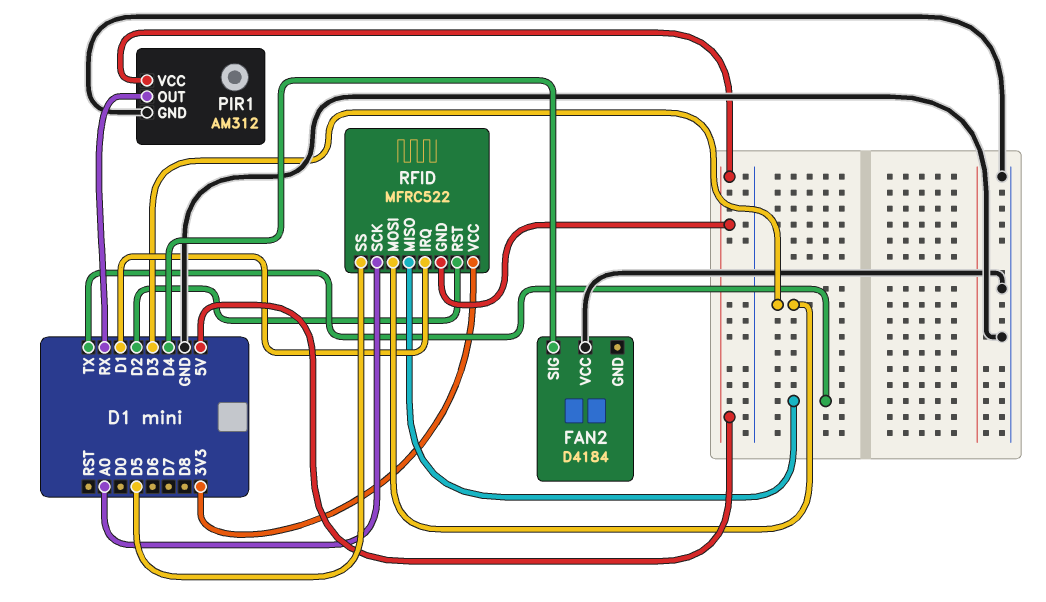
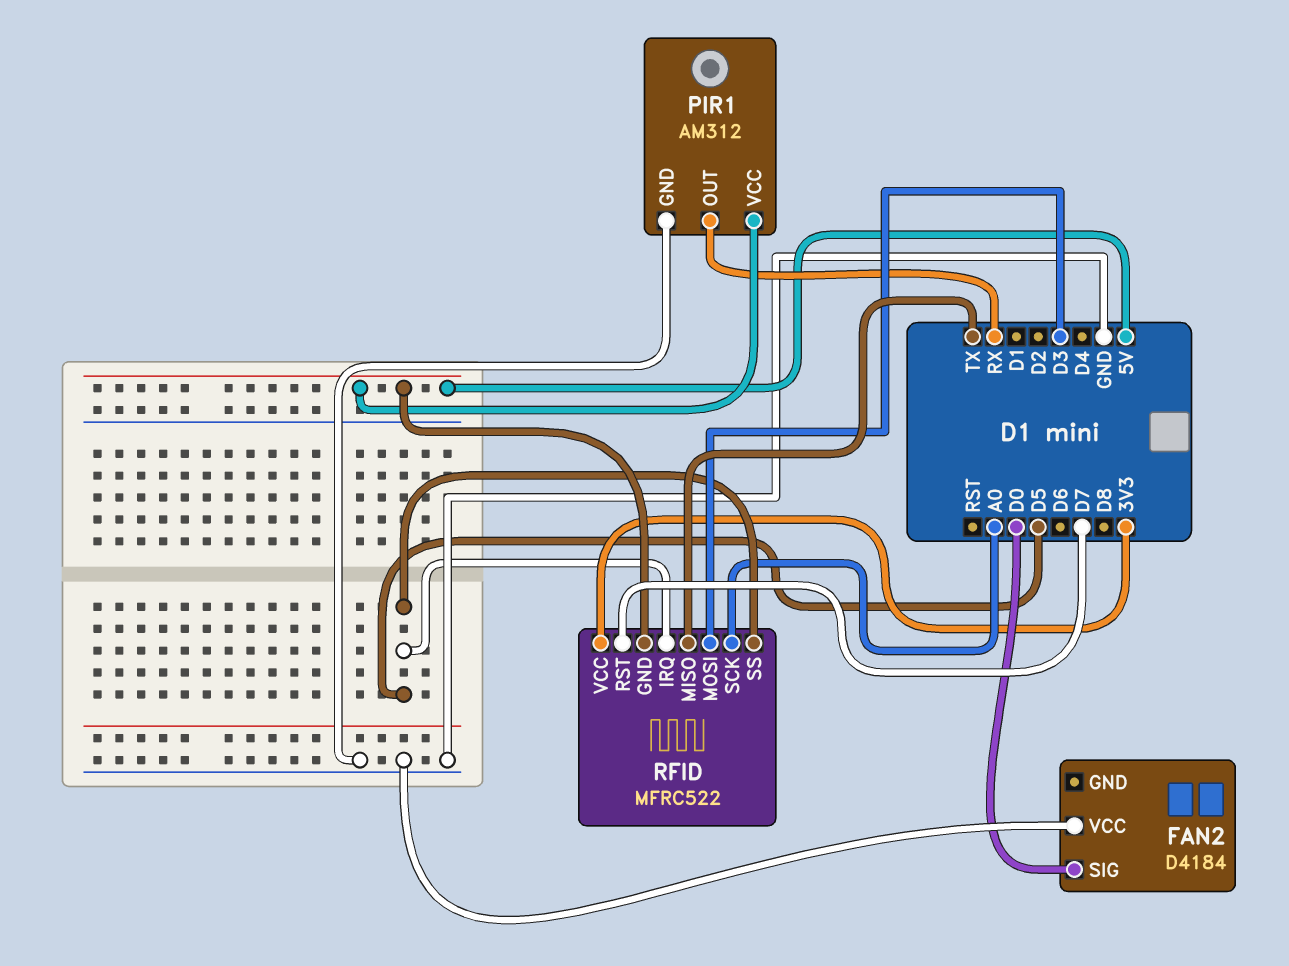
FAN2 pin SIG: D4 -> D0
RFID pin IRQ: D1 -> D5
RFID pin RST: D2 -> D7

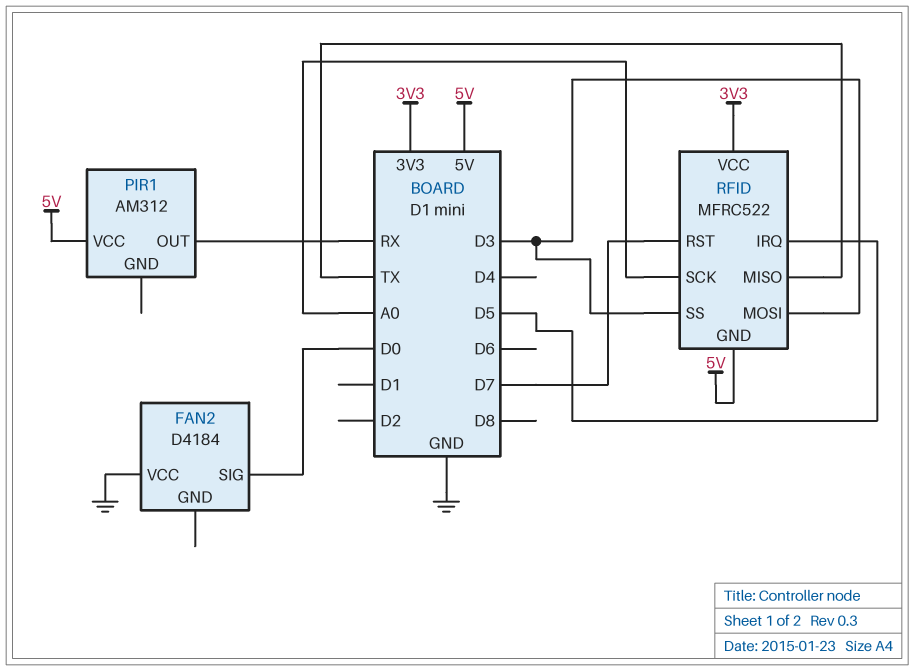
PIR1 pin GND: GND -> none
RFID pin SS: D5 -> D3

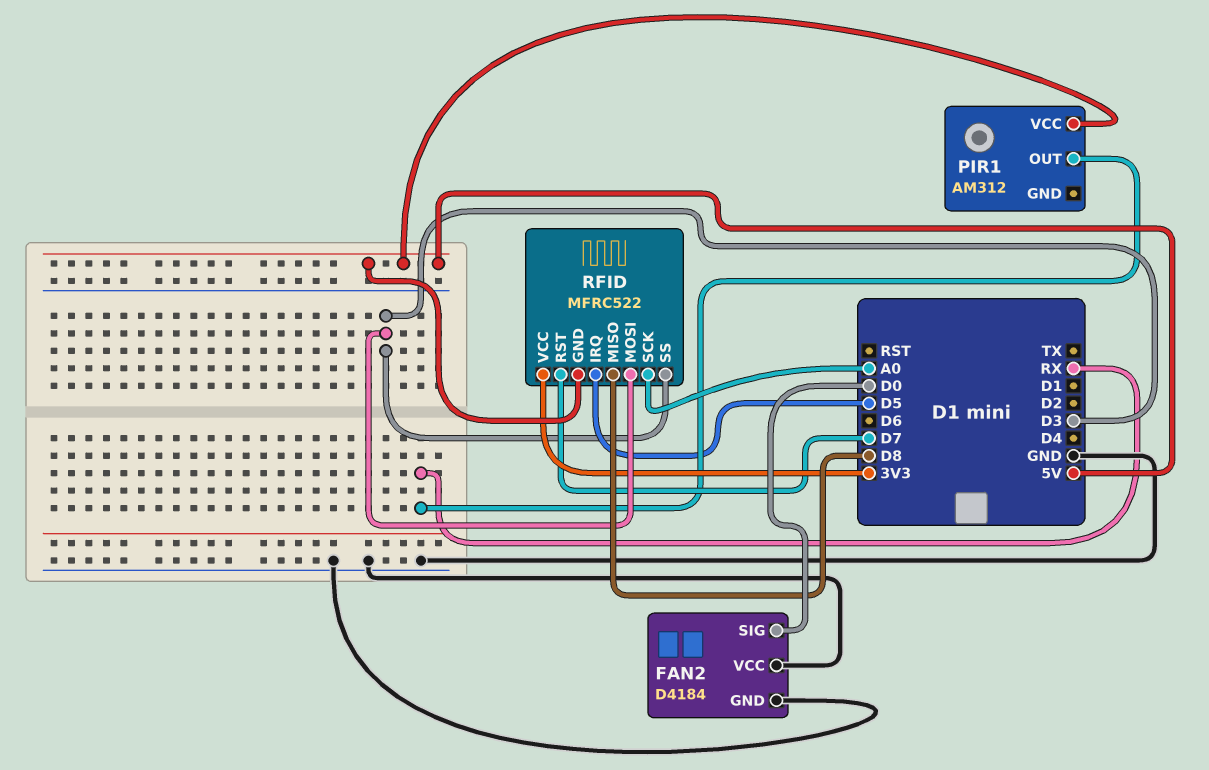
FAN2 pin GND: none -> GND
RFID pin MISO: TX -> D8

